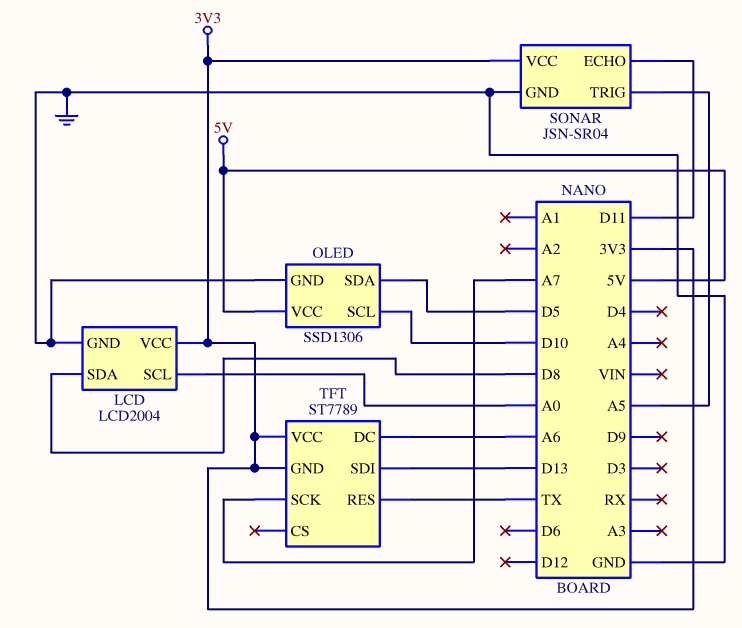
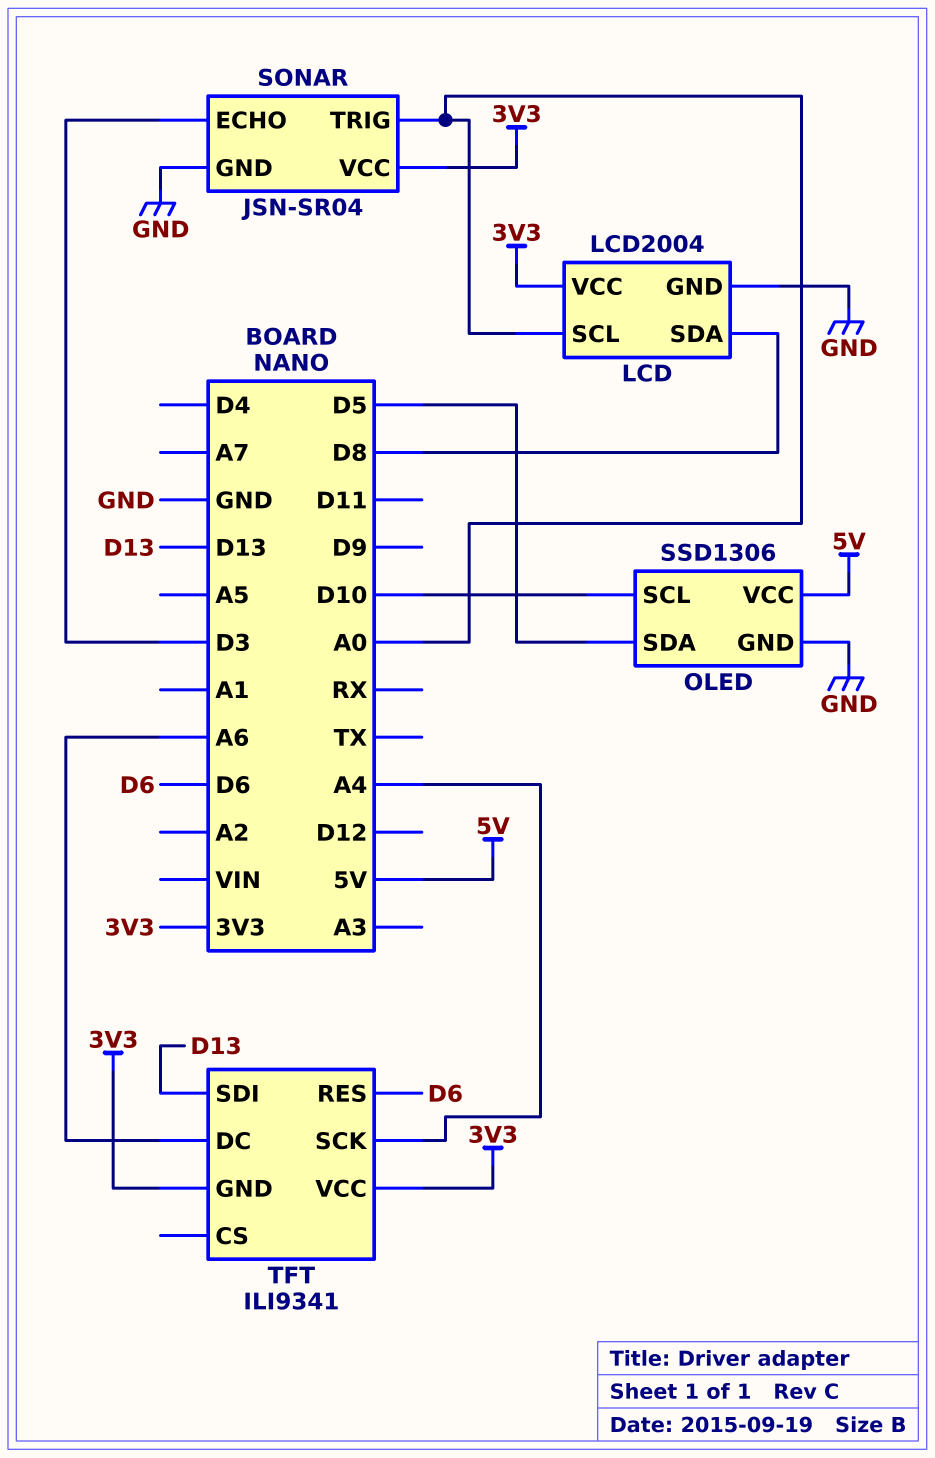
SONAR pin ECHO: D11 -> D3
SONAR pin TRIG: A5 -> A0
TFT: ST7789 -> ILI9341
TFT pin RES: TX -> D6
TFT pin SCK: A7 -> A4

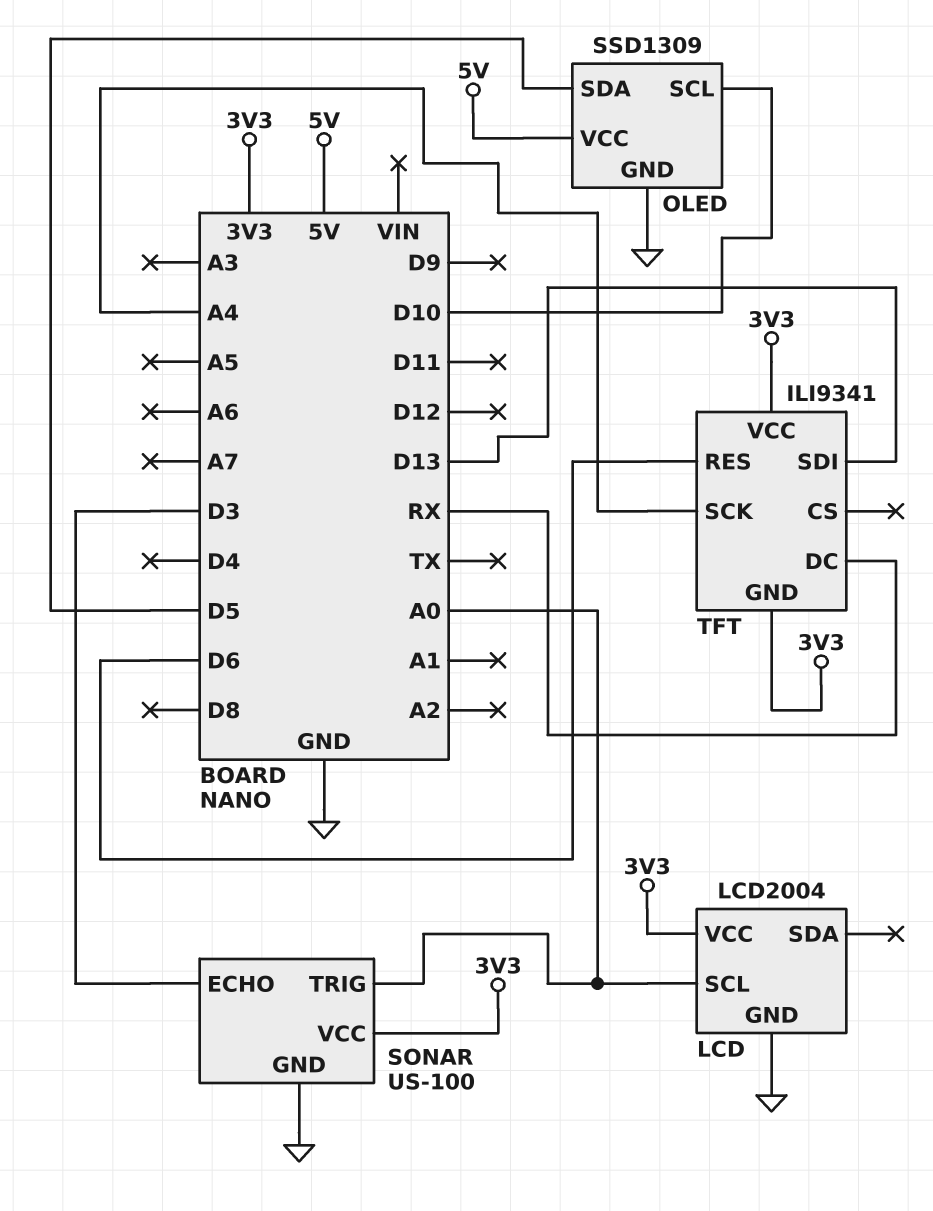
LCD pin SDA: D8 -> none
OLED: SSD1306 -> SSD1309
SONAR: JSN-SR04 -> US-100
TFT pin DC: A6 -> RX

